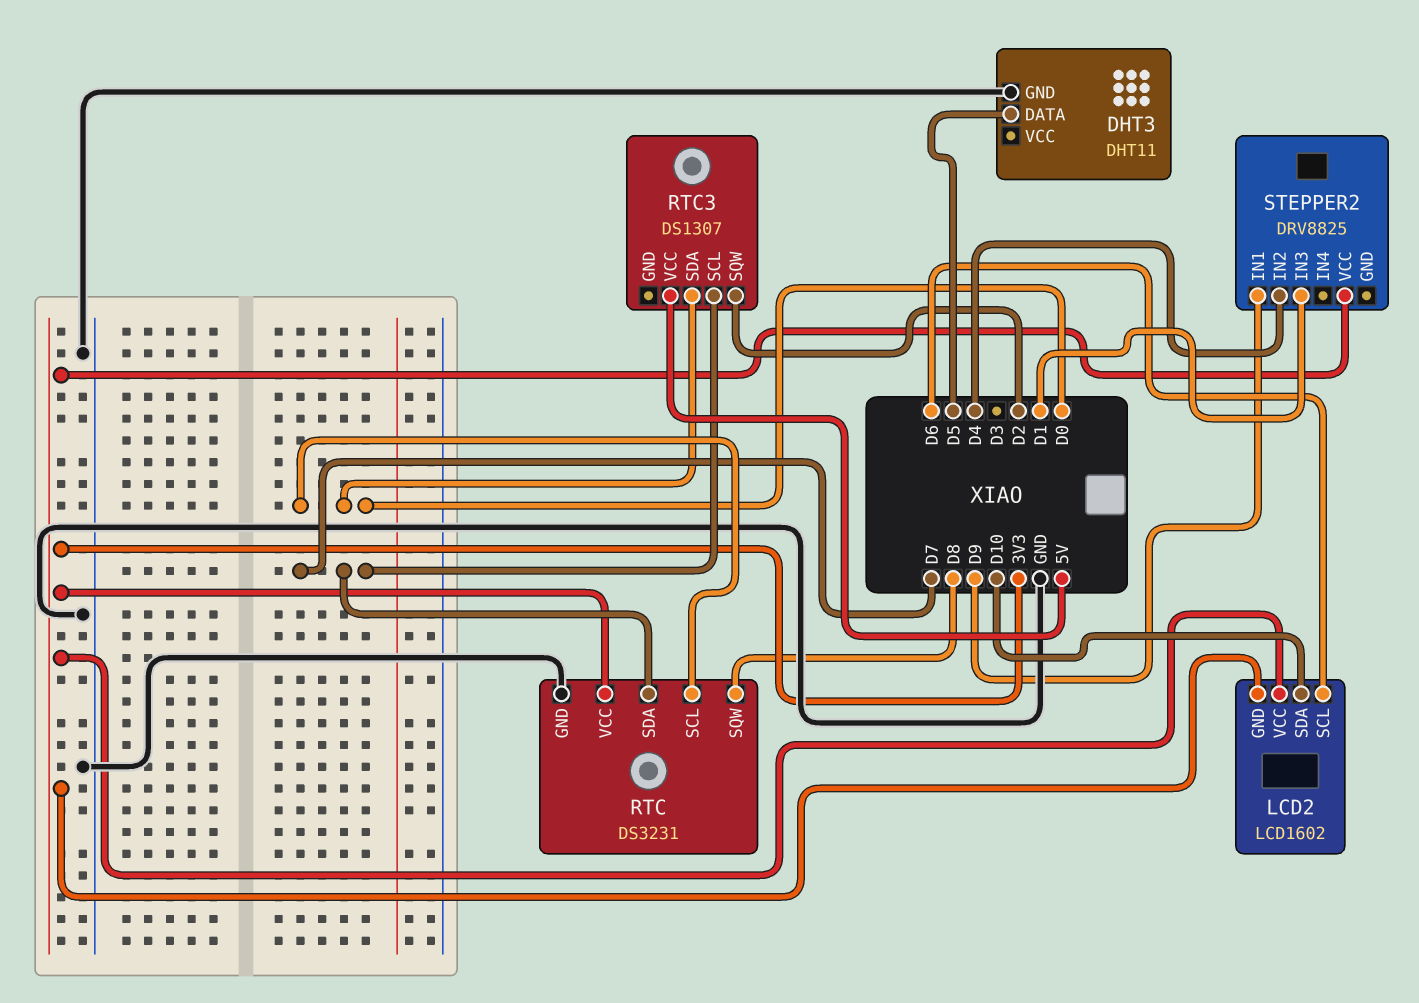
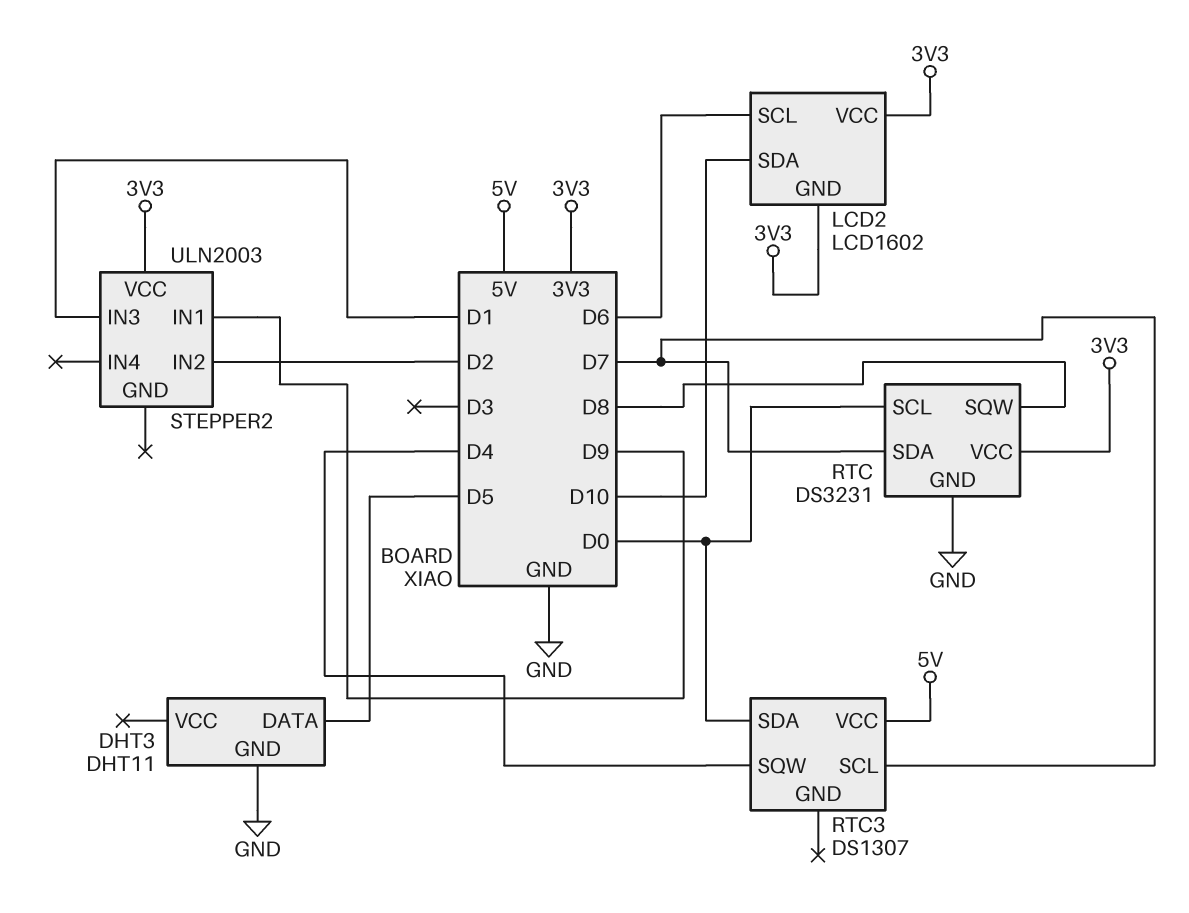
RTC3 pin SQW: D2 -> D4
STEPPER2: DRV8825 -> ULN2003
STEPPER2 pin IN2: D4 -> D2

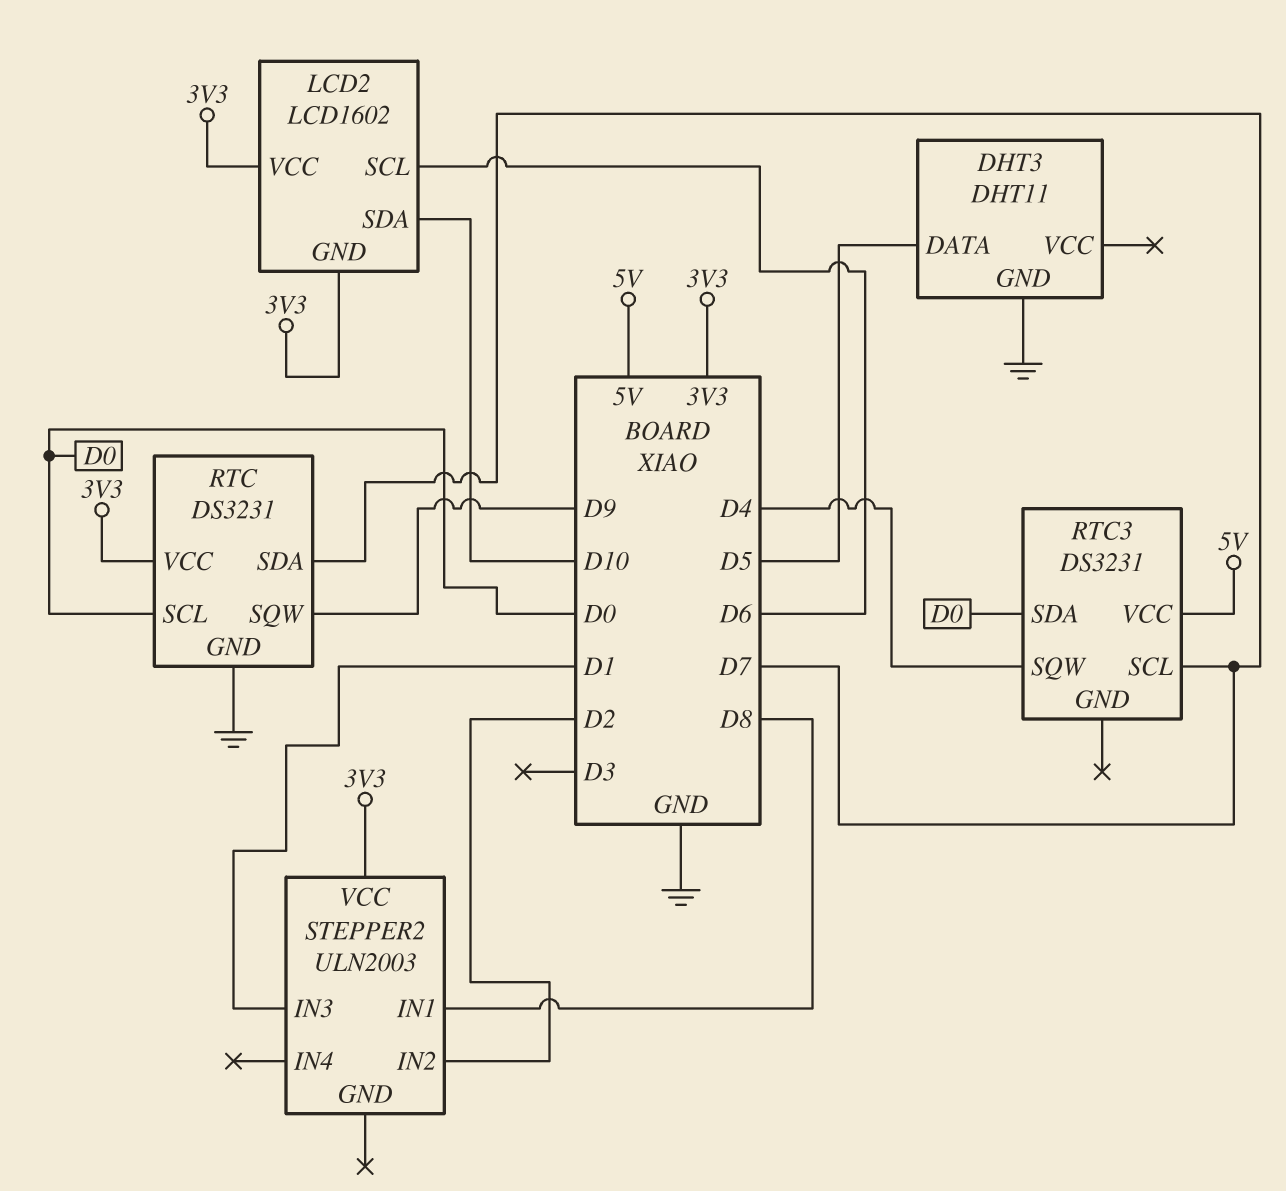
RTC pin SQW: D8 -> D9
RTC3: DS1307 -> DS3231
STEPPER2 pin IN1: D9 -> D8

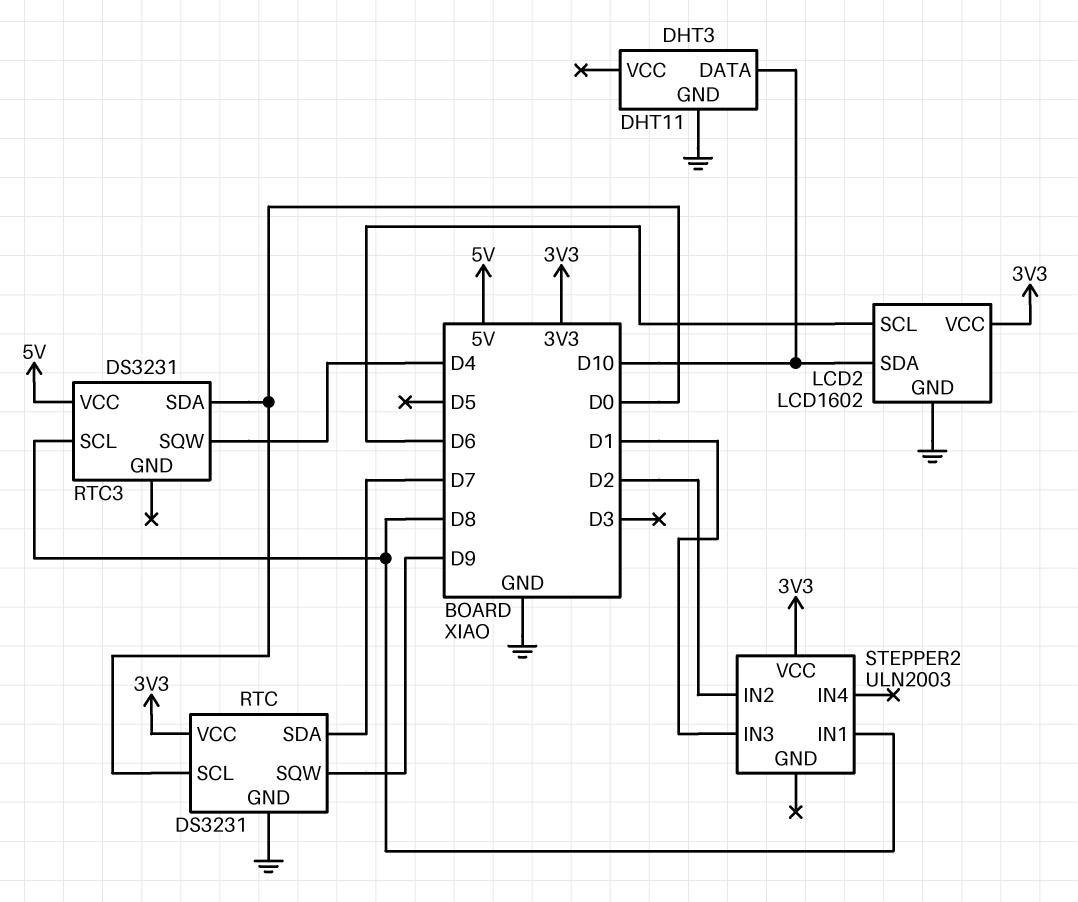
DHT3 pin DATA: D5 -> D10
LCD2 pin GND: 3V3 -> GND
RTC3 pin SCL: D7 -> D8

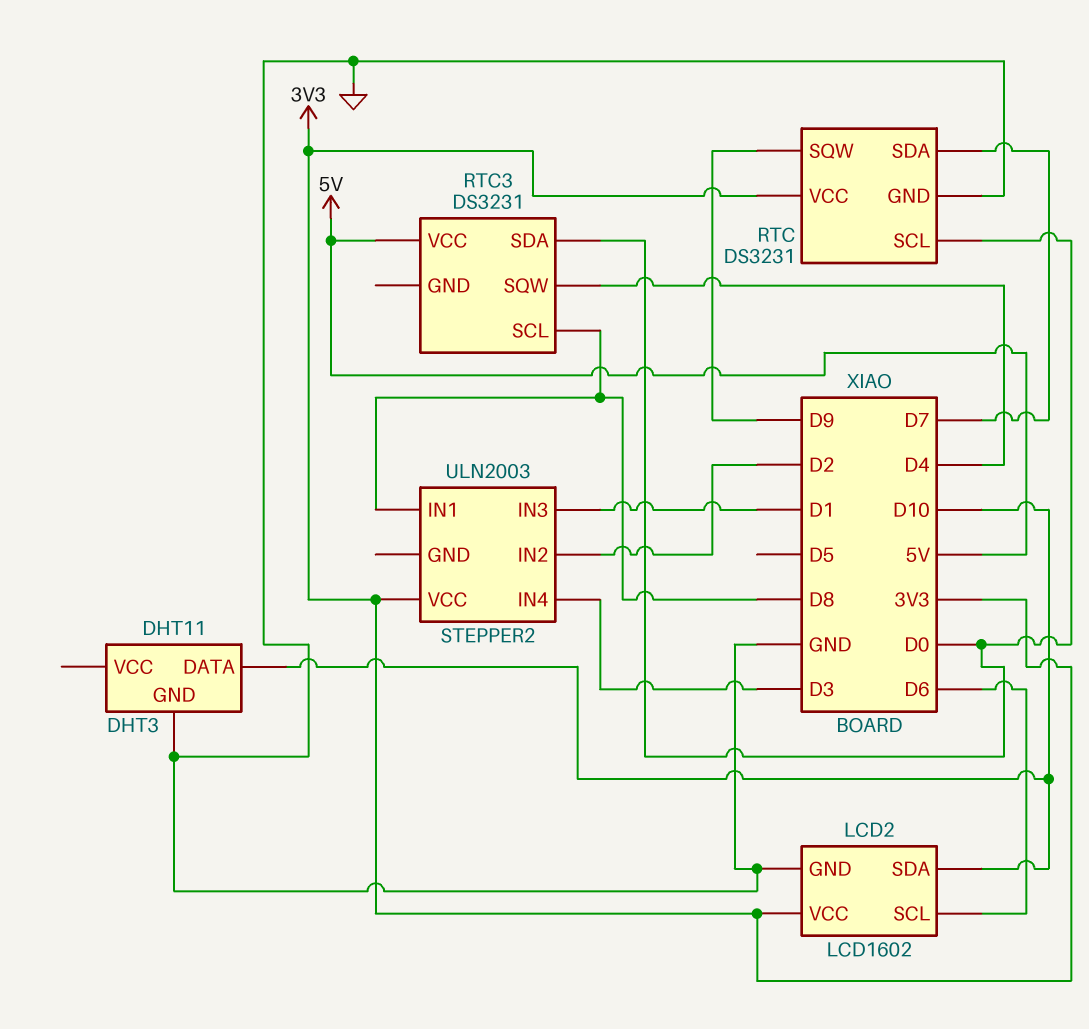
STEPPER2 pin IN4: none -> D3

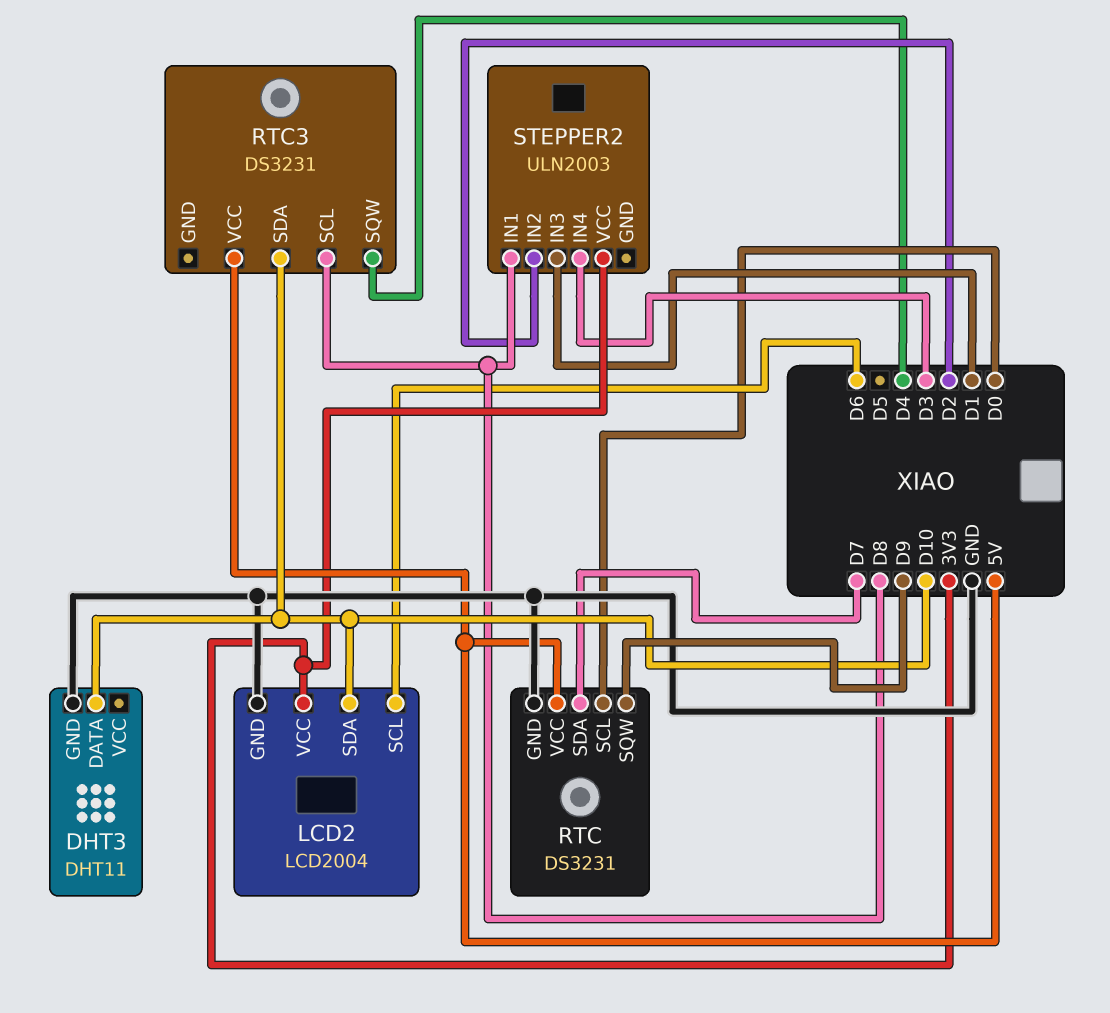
LCD2: LCD1602 -> LCD2004
RTC pin VCC: 3V3 -> 5V
RTC3 pin SDA: D0 -> D10

